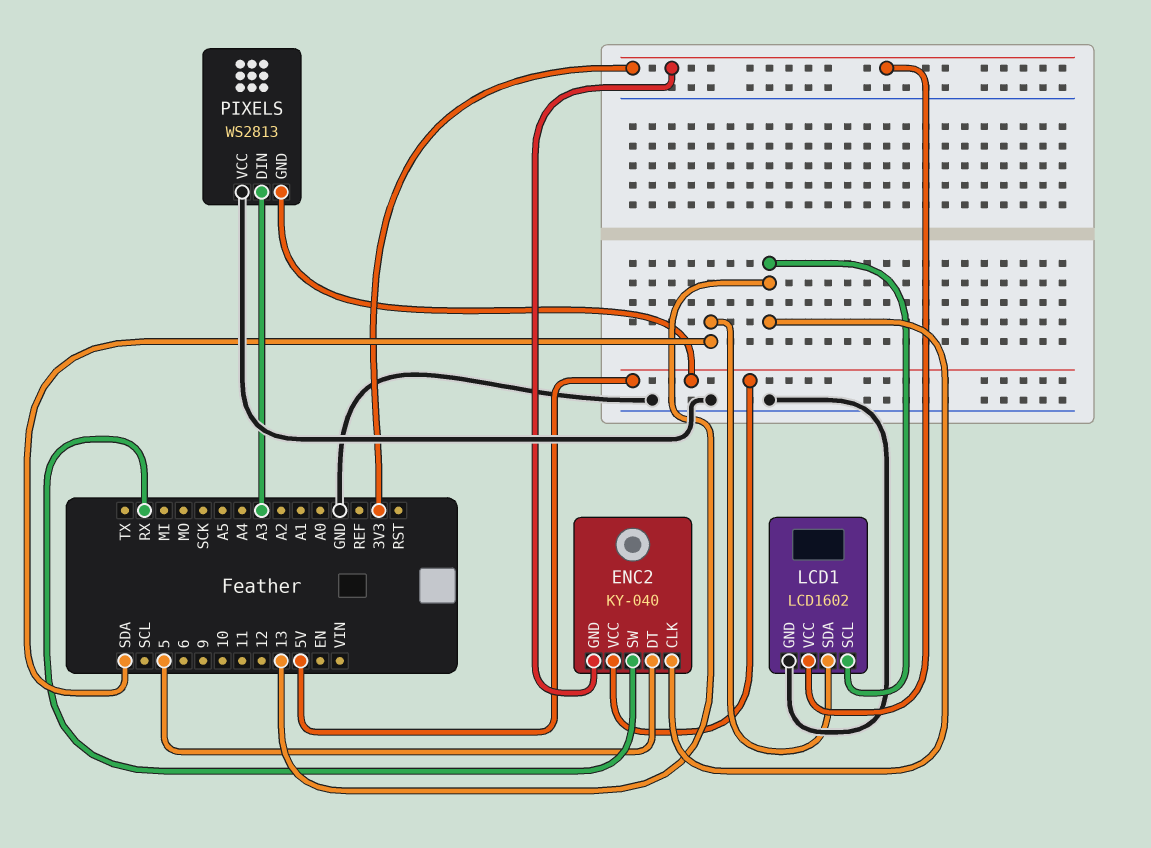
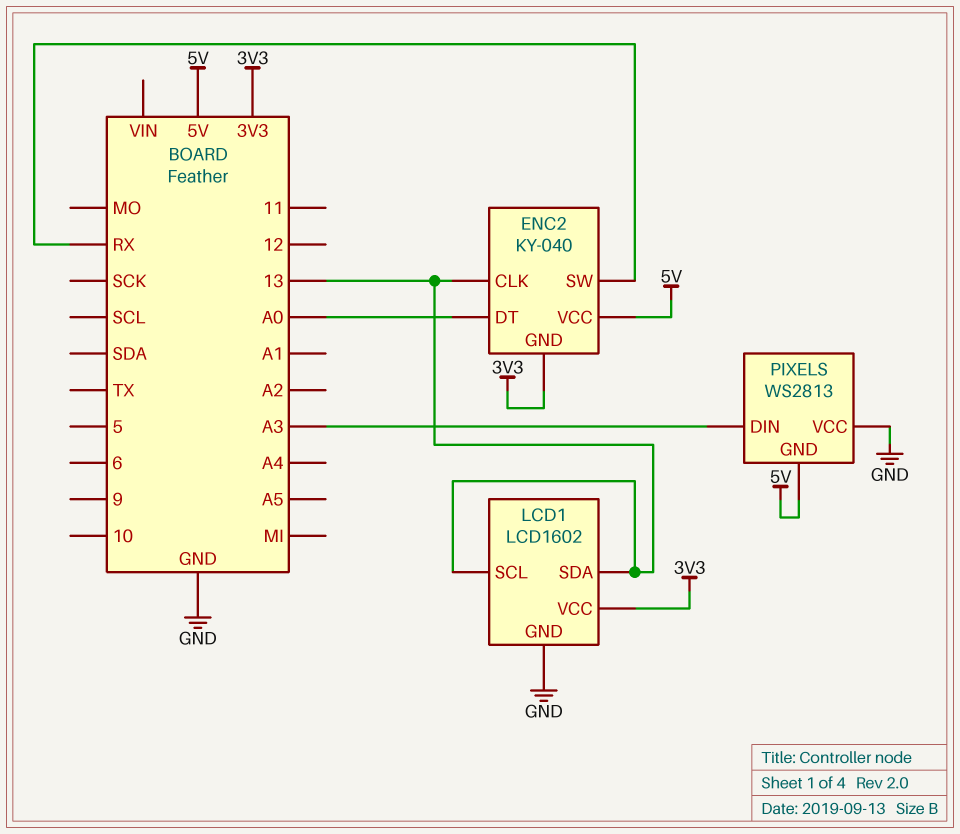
ENC2 pin DT: 5 -> A0
LCD1 pin SDA: SDA -> 13

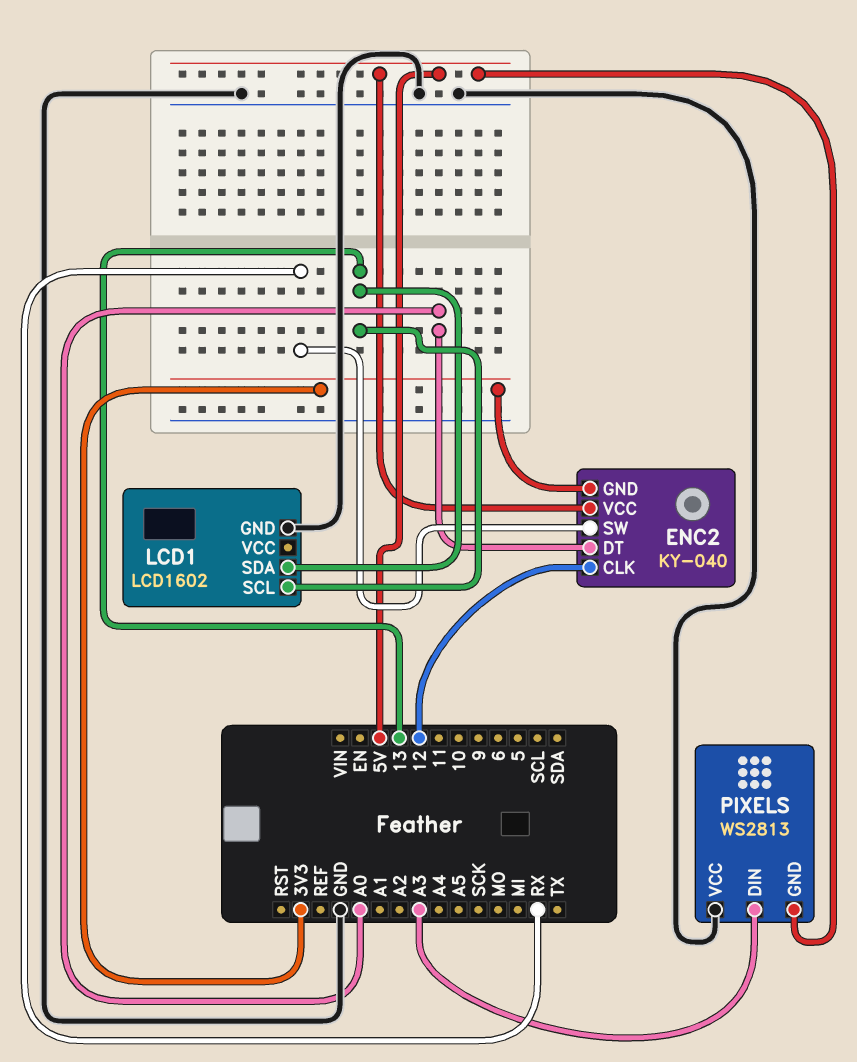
ENC2 pin CLK: 13 -> 12
LCD1 pin VCC: 3V3 -> none

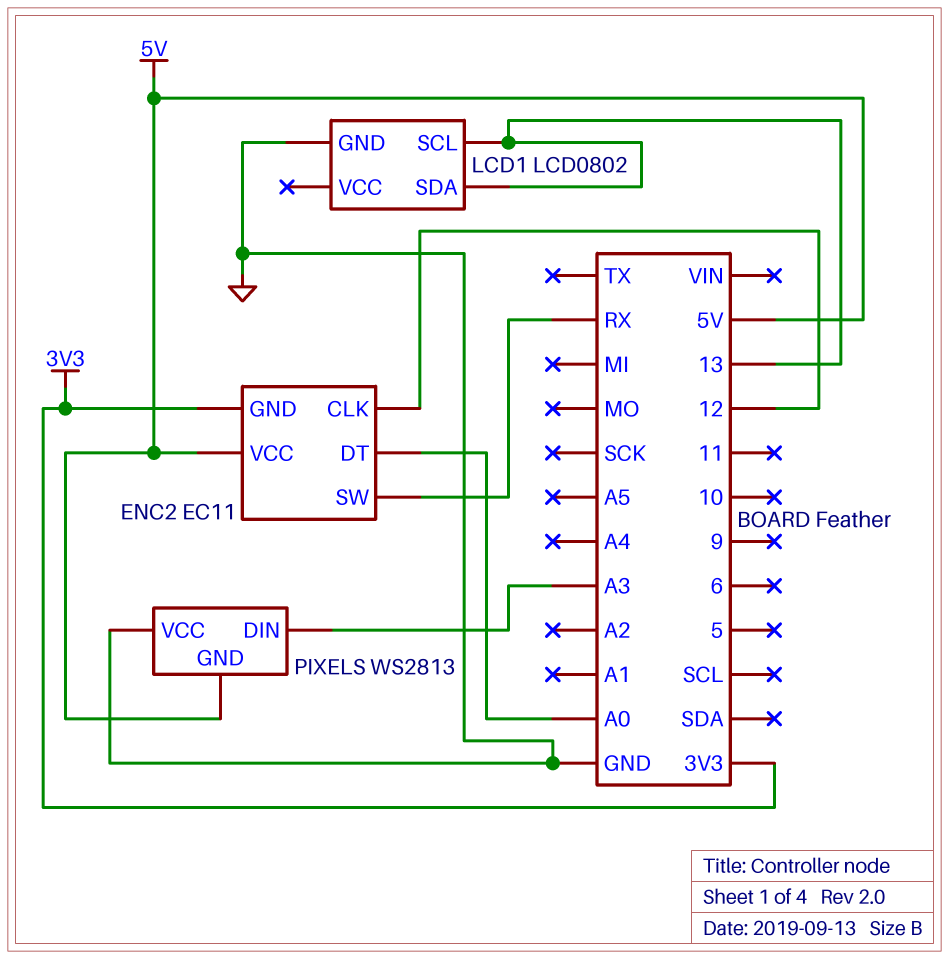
ENC2: KY-040 -> EC11
LCD1: LCD1602 -> LCD0802

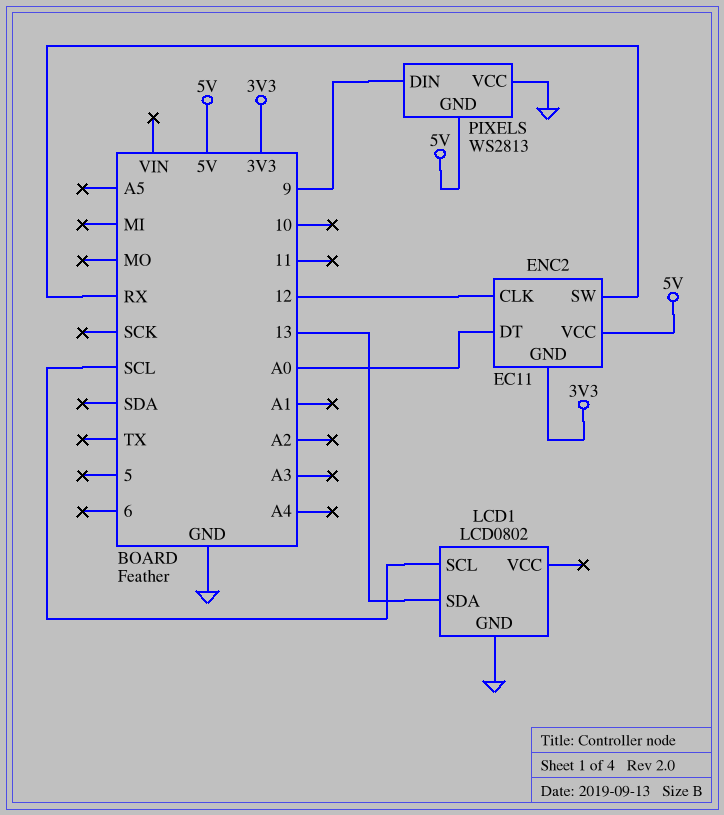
LCD1 pin SCL: 13 -> SCL
PIXELS pin DIN: A3 -> 9

